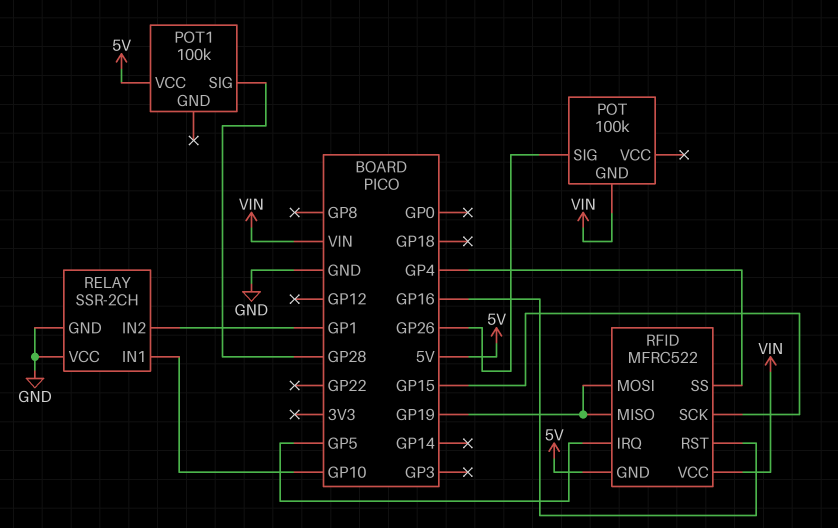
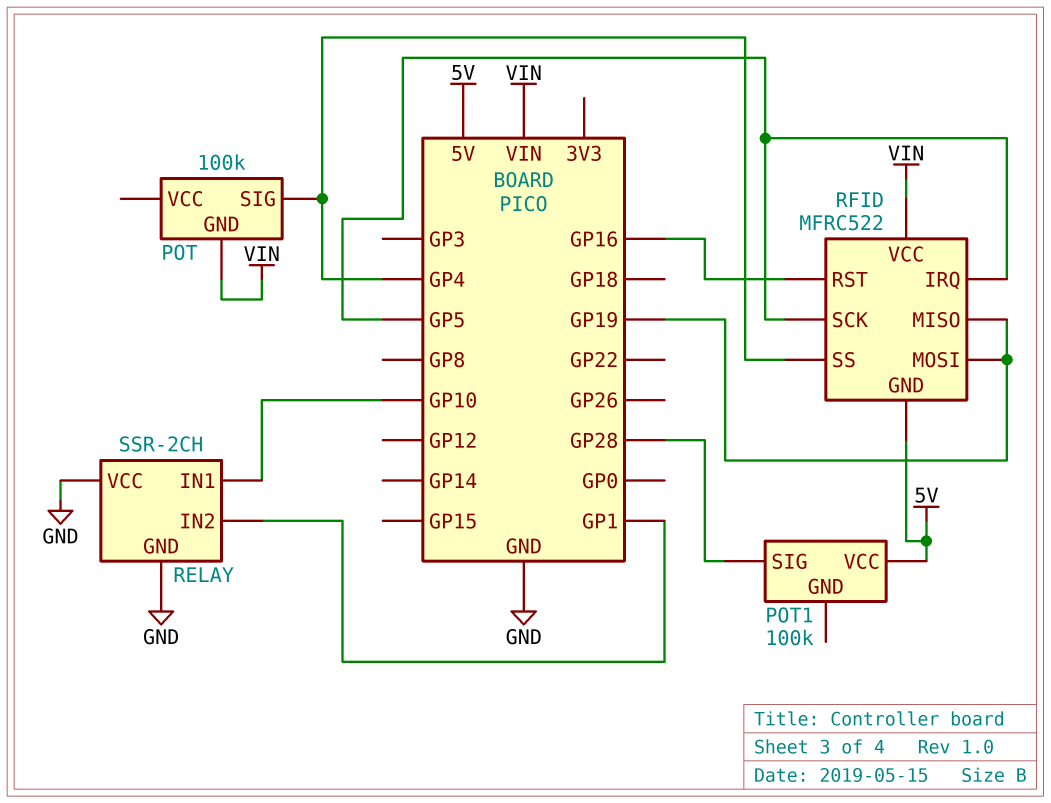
POT pin SIG: GP26 -> GP4
RFID pin SCK: GP15 -> GP5

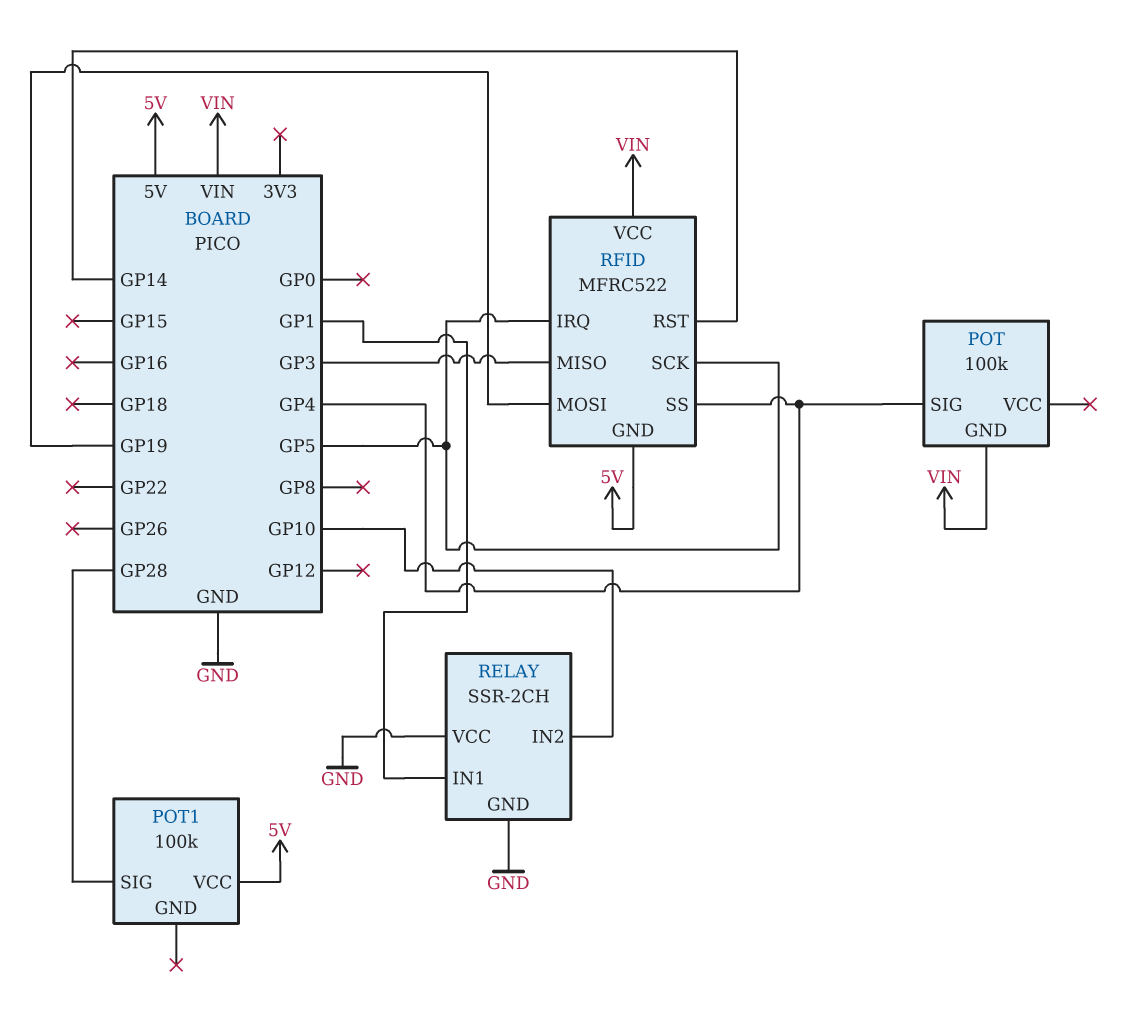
RELAY pin IN1: GP10 -> GP1
RELAY pin IN2: GP1 -> GP10
RFID pin MISO: GP19 -> GP3
RFID pin RST: GP16 -> GP14

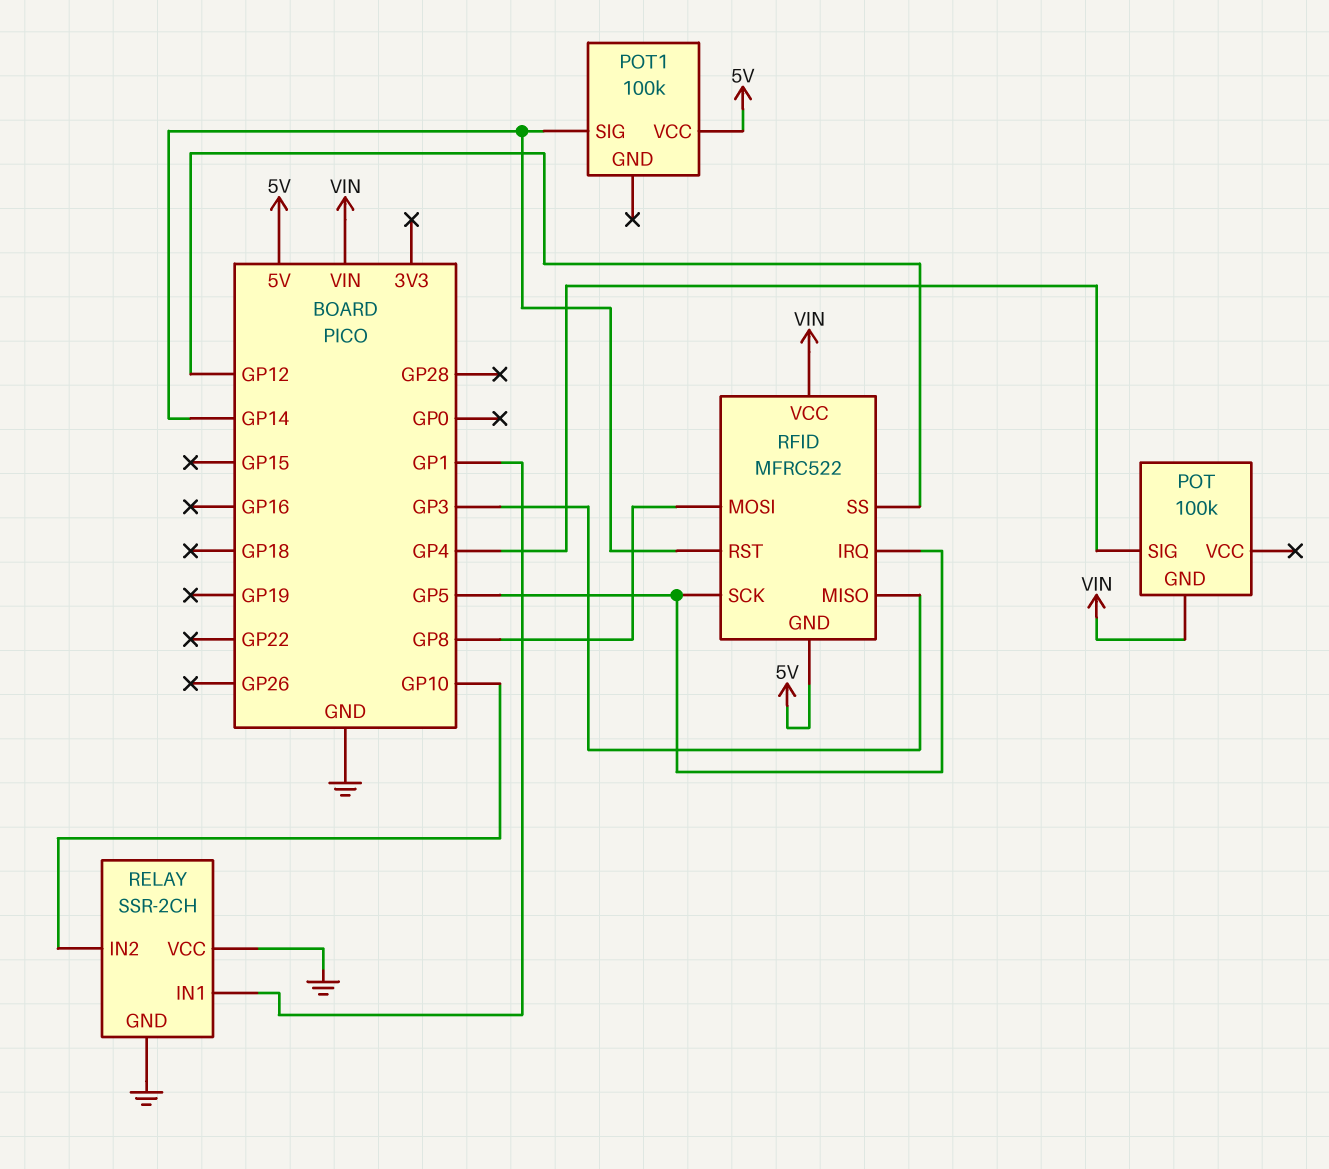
POT1 pin SIG: GP28 -> GP14
RFID pin MOSI: GP19 -> GP8
RFID pin SS: GP4 -> GP12

